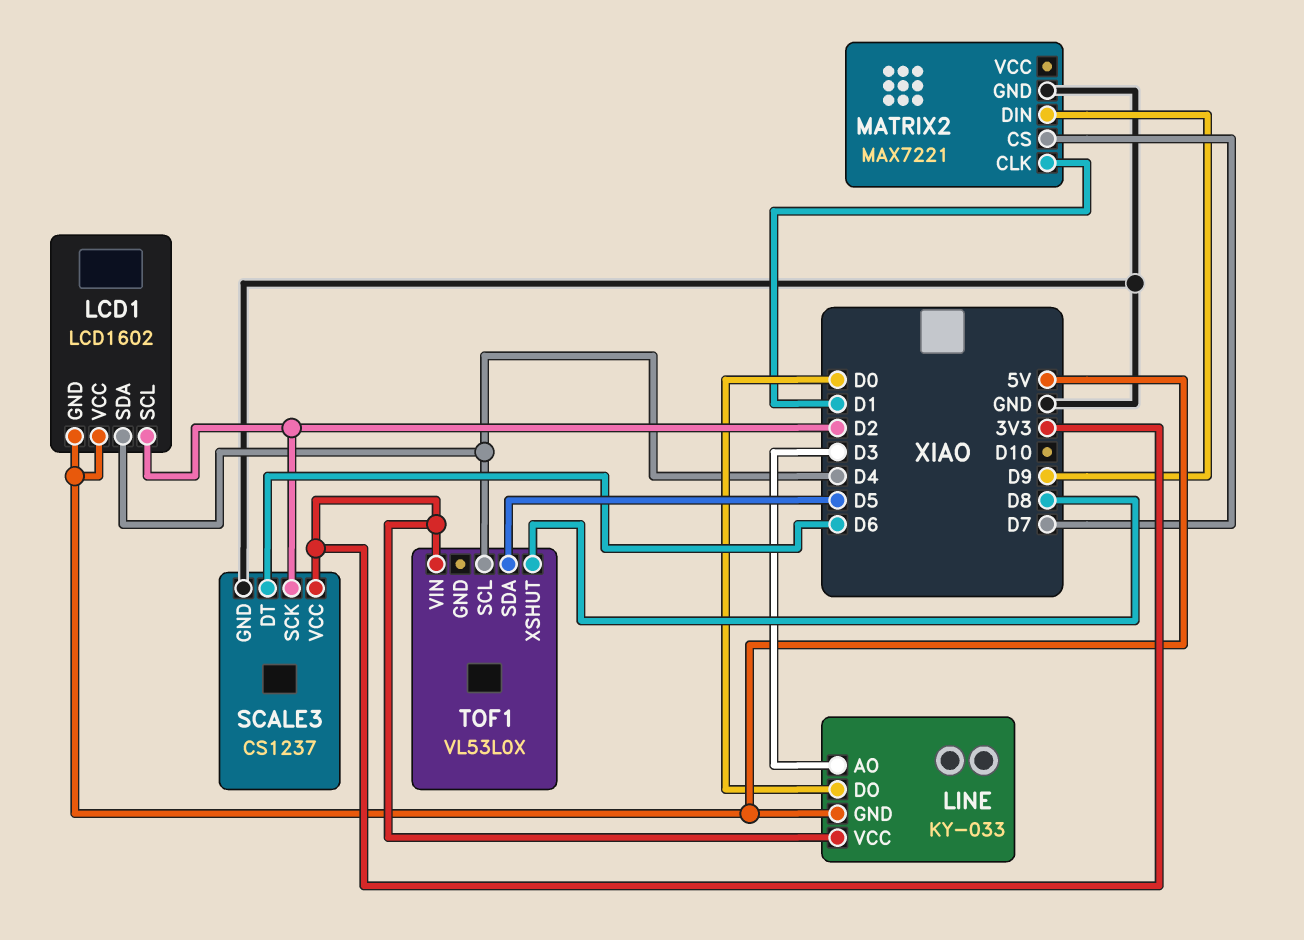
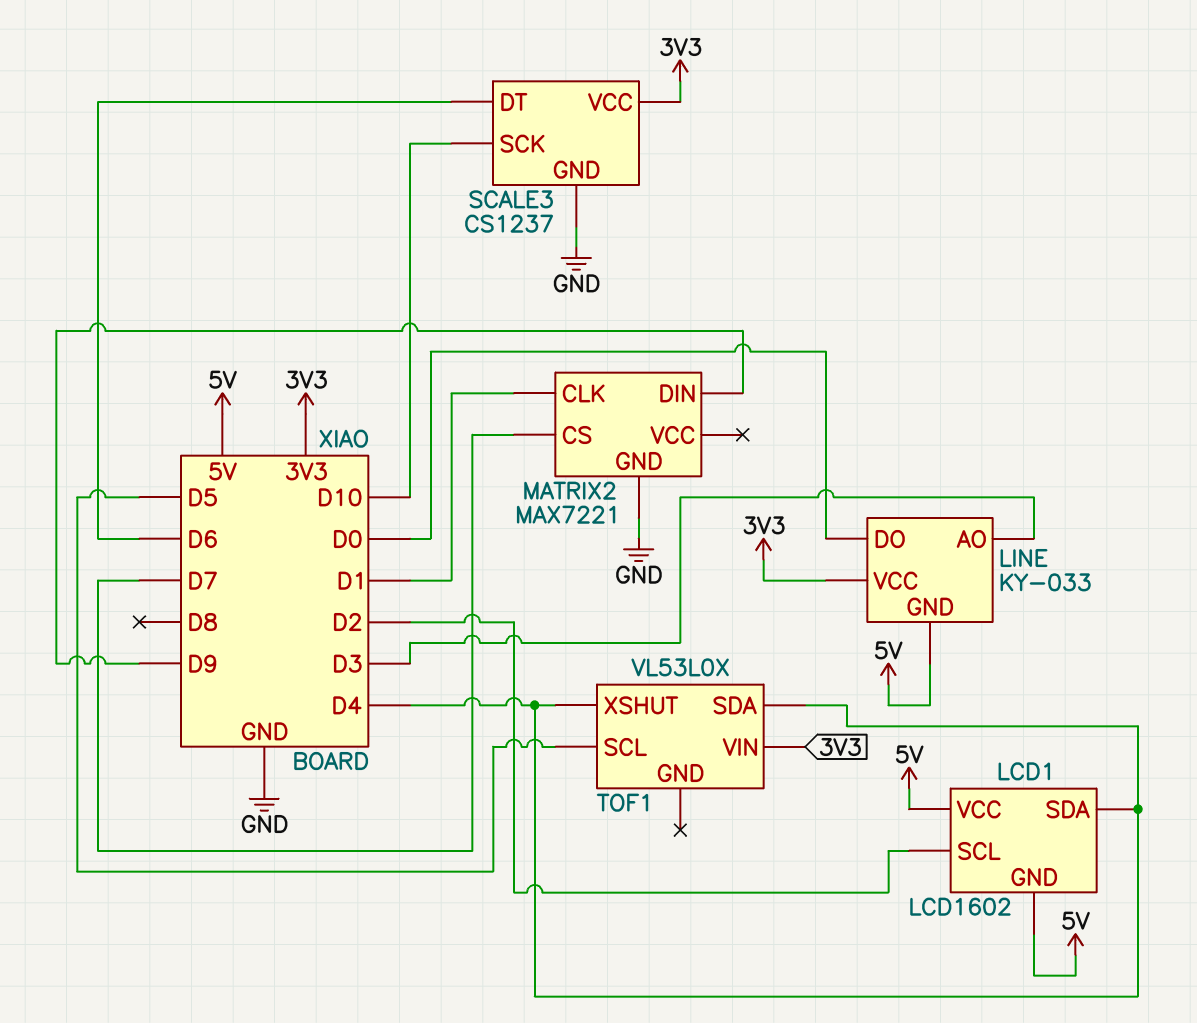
SCALE3 pin SCK: D2 -> D10
TOF1 pin SCL: D4 -> D5
TOF1 pin SDA: D5 -> D4
TOF1 pin XSHUT: D8 -> D4

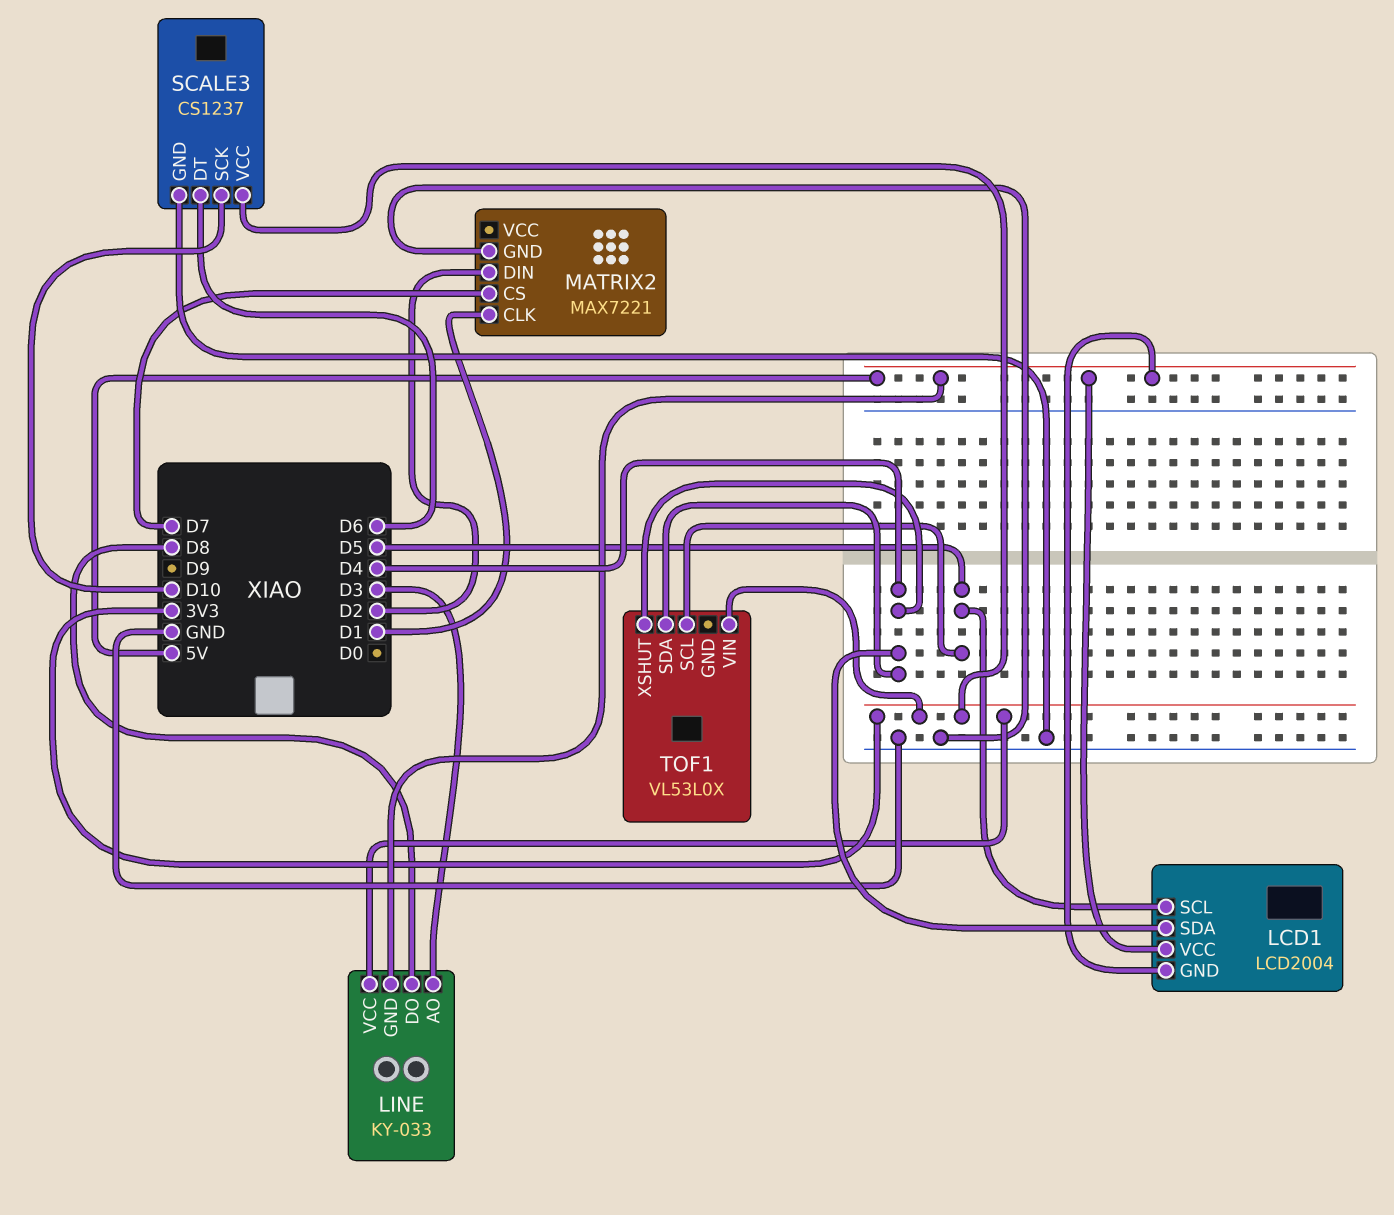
LCD1: LCD1602 -> LCD2004
LCD1 pin SCL: D2 -> D5
LINE pin DO: D0 -> D8
MATRIX2 pin DIN: D9 -> D2

